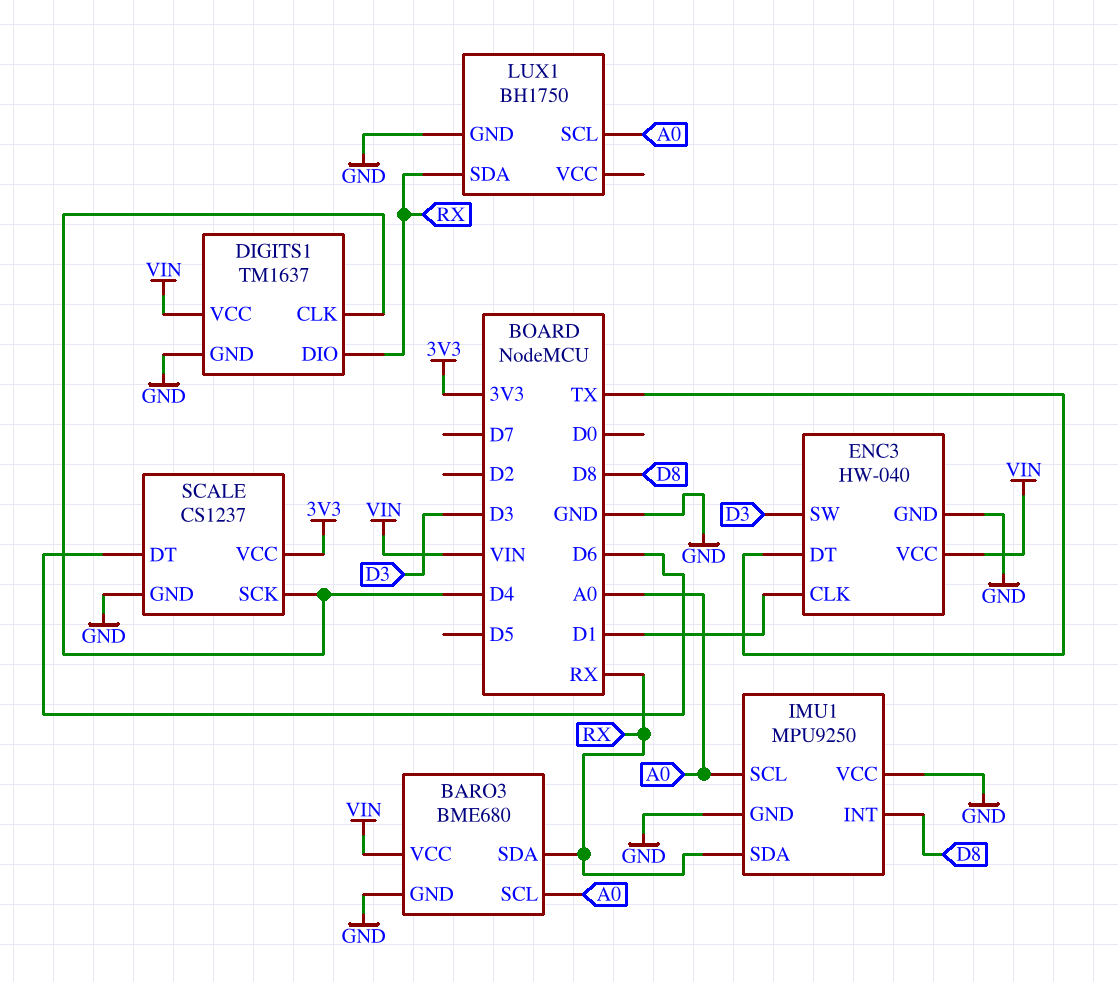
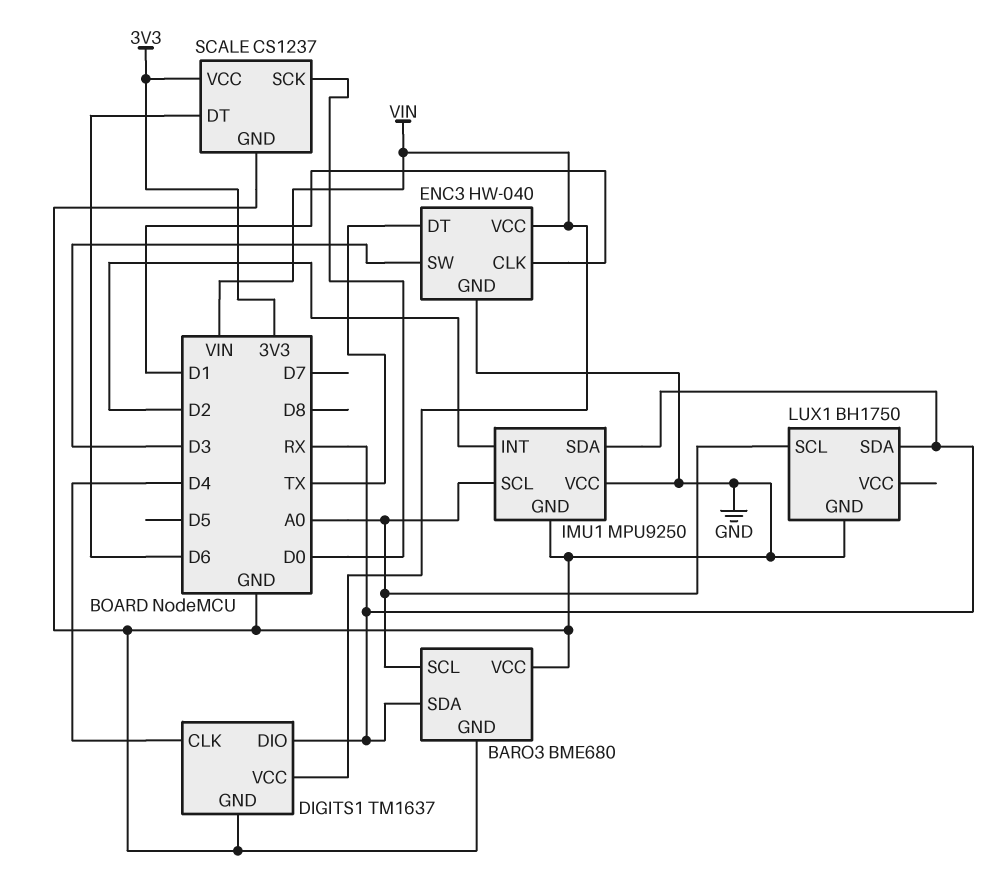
BARO3 pin VCC: VIN -> GND
IMU1 pin INT: D8 -> D2
SCALE pin SCK: D4 -> D0

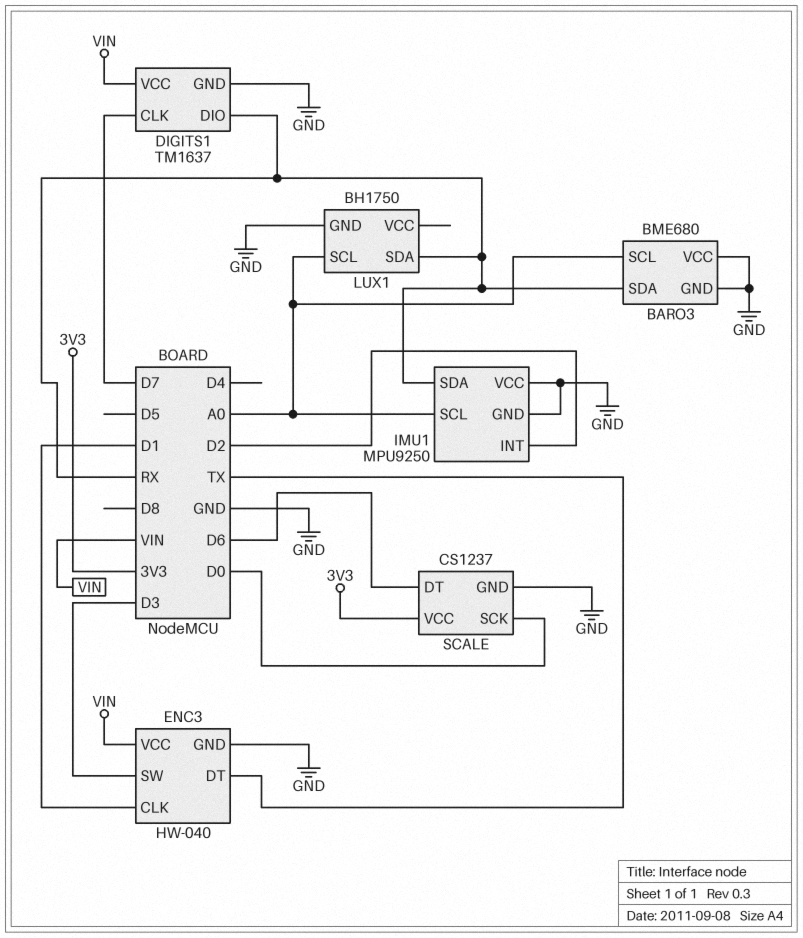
DIGITS1 pin CLK: D4 -> D7

